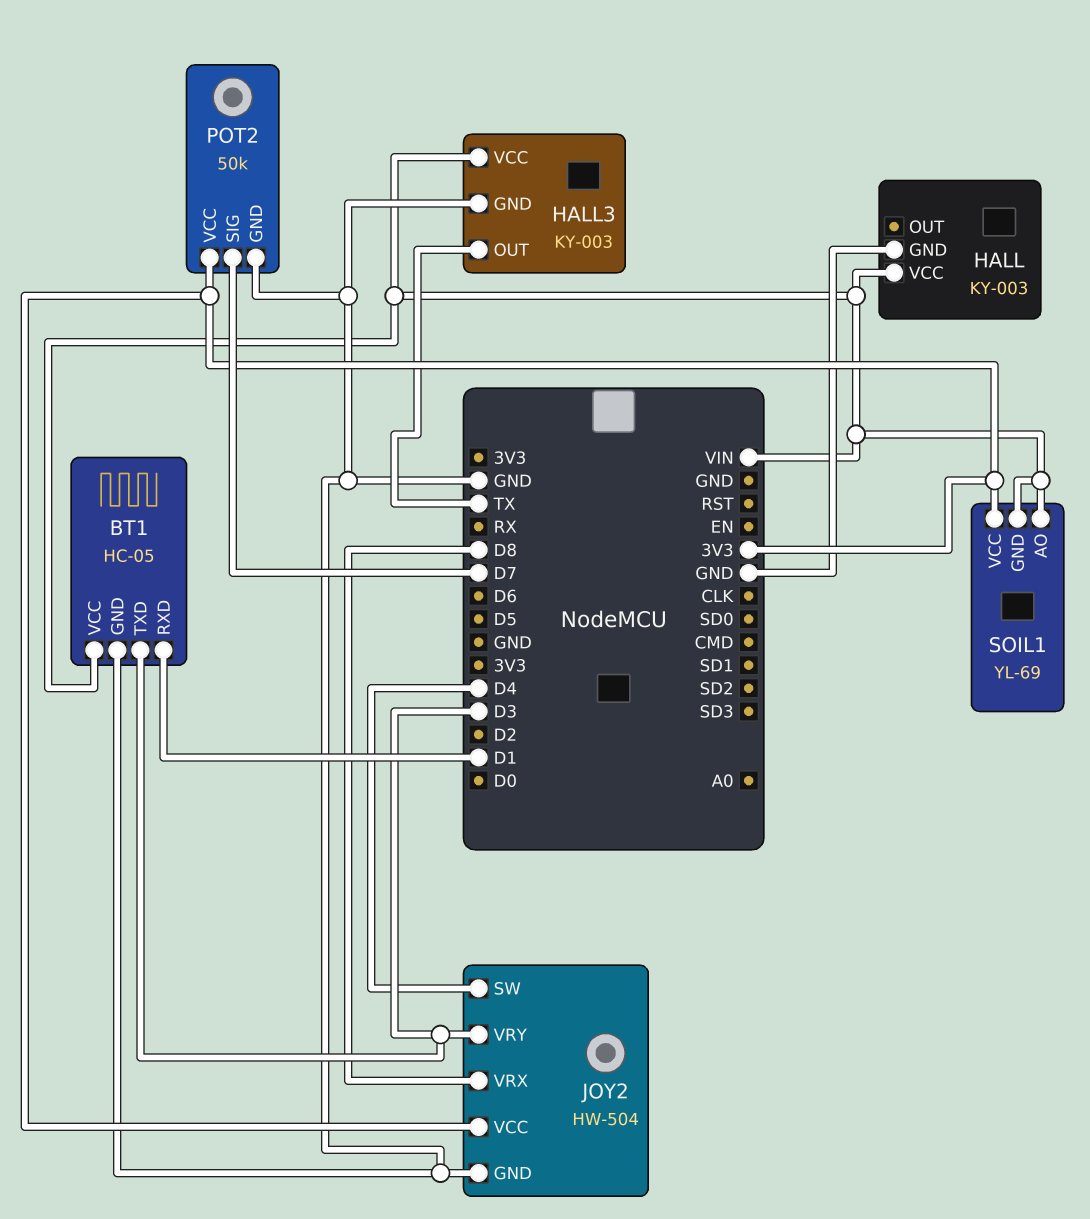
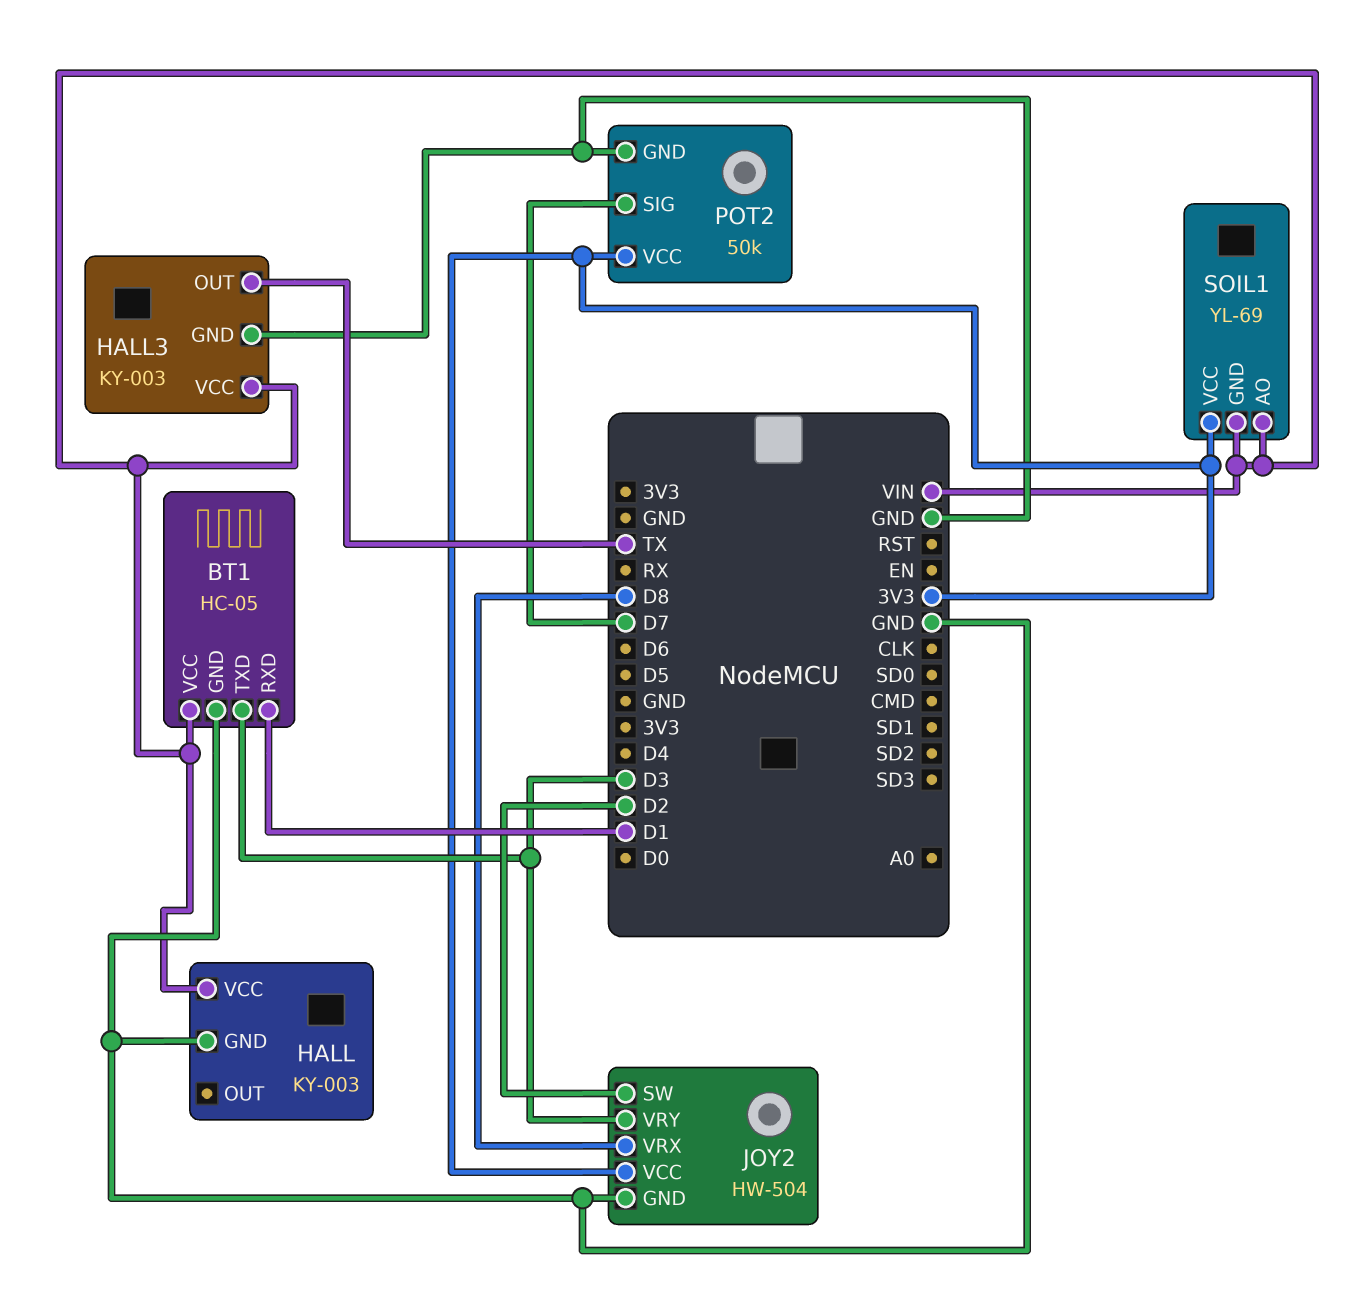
JOY2 pin SW: D4 -> D2

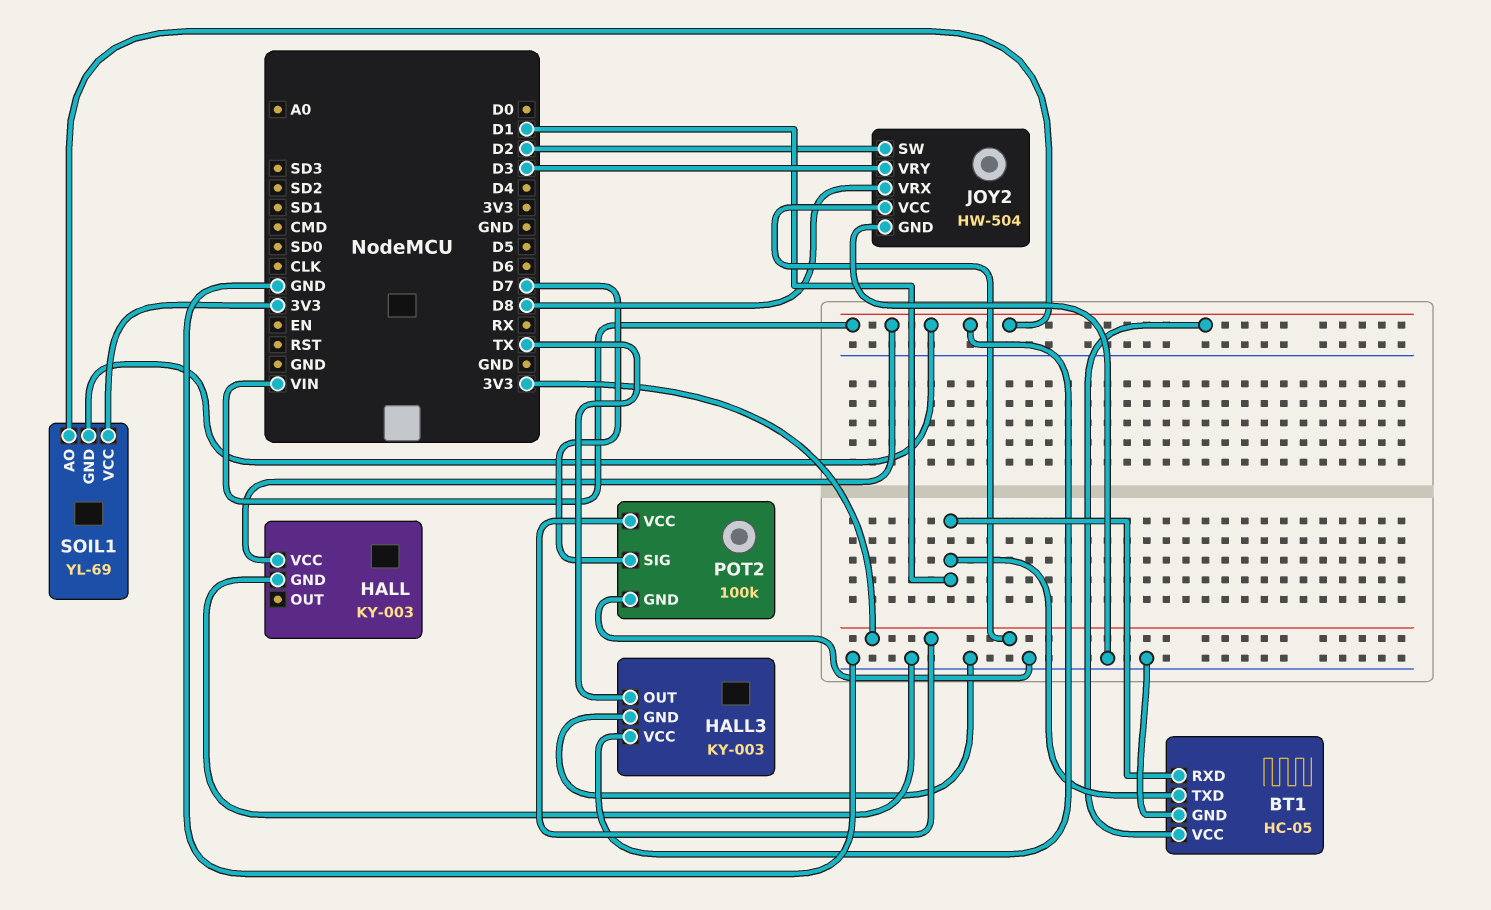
BT1 pin TXD: D3 -> D1
POT2: 50k -> 100k

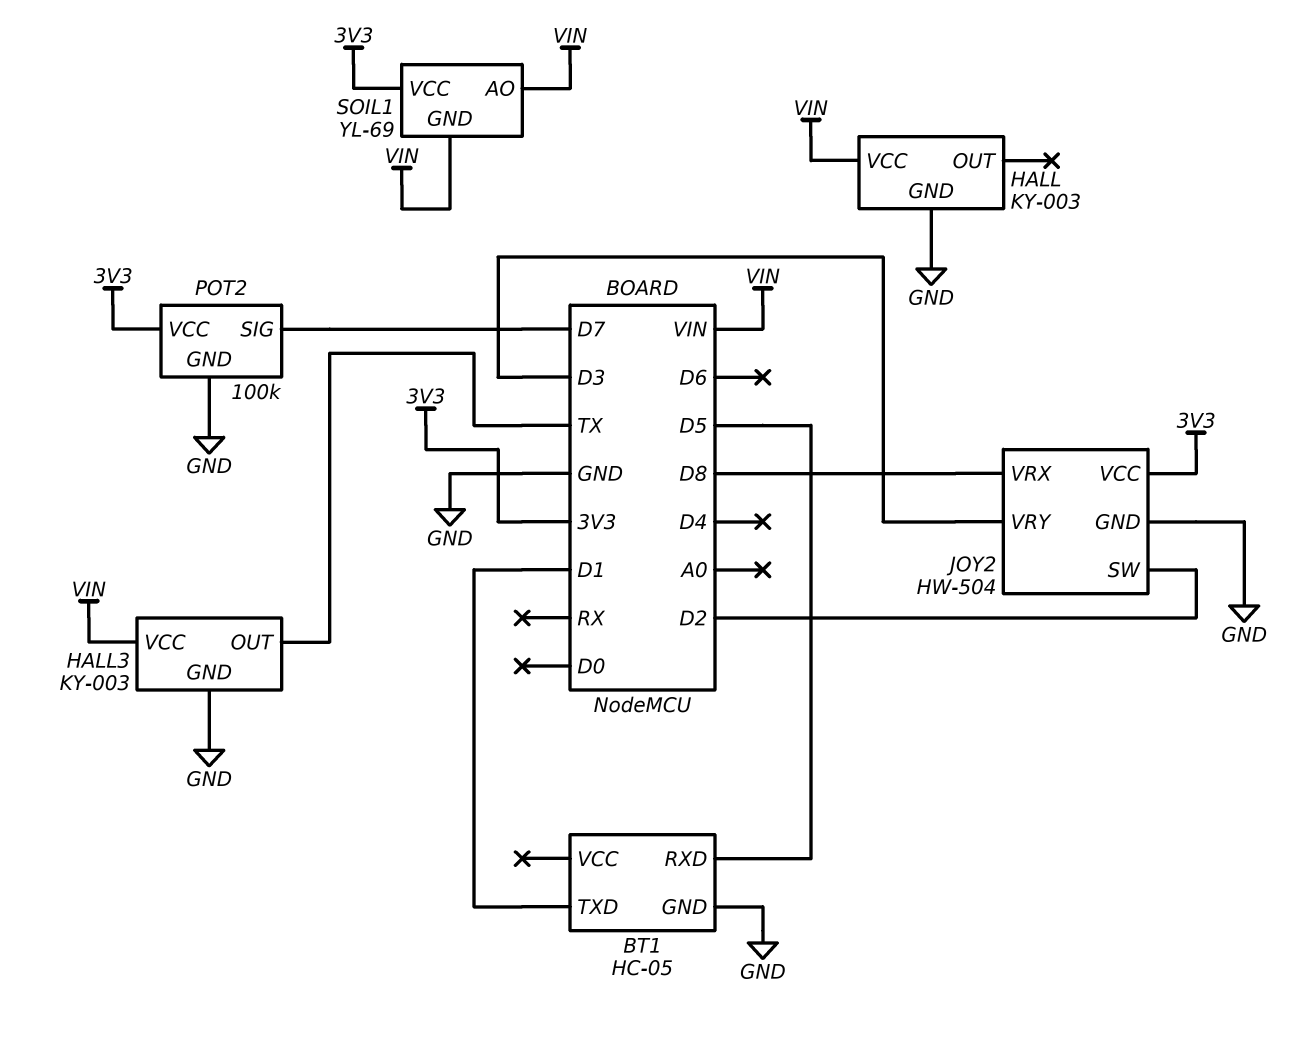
BT1 pin RXD: D1 -> D5
BT1 pin VCC: VIN -> none

